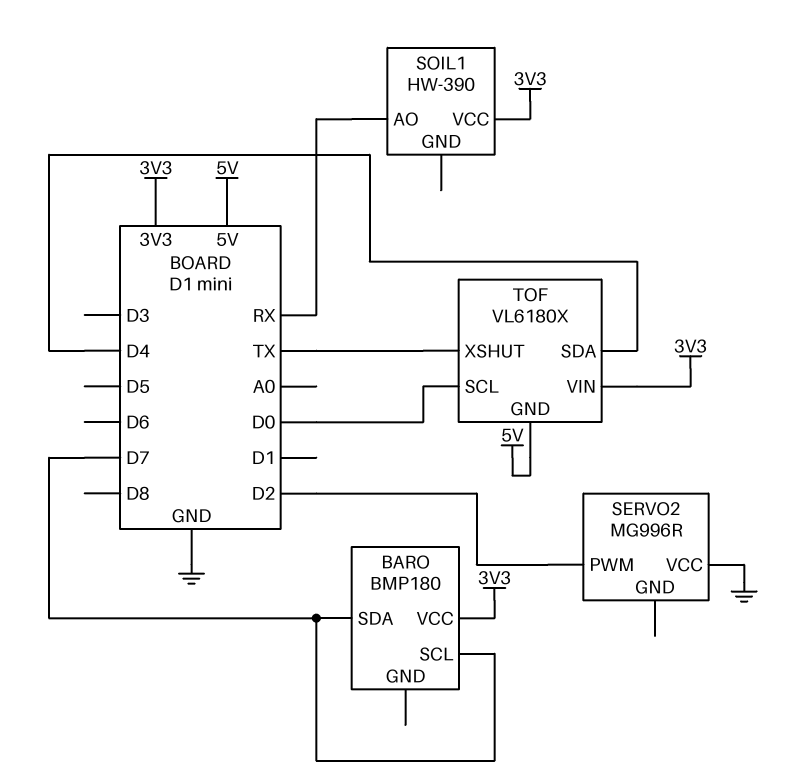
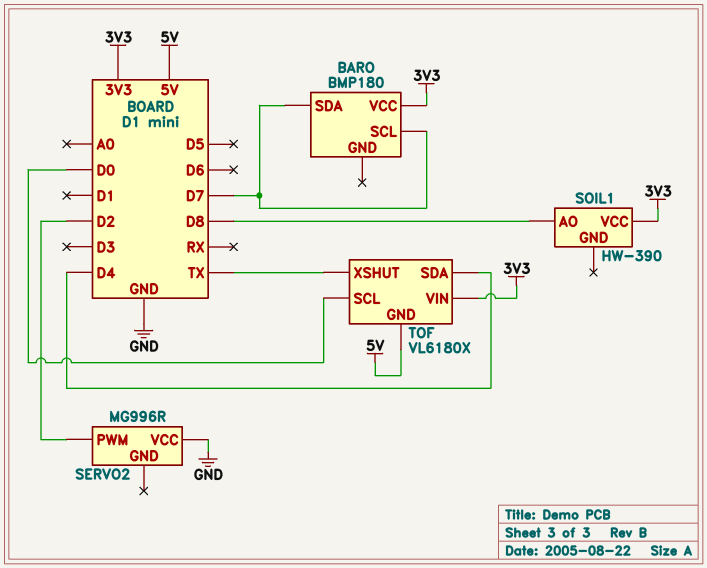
SOIL1 pin AO: RX -> D8

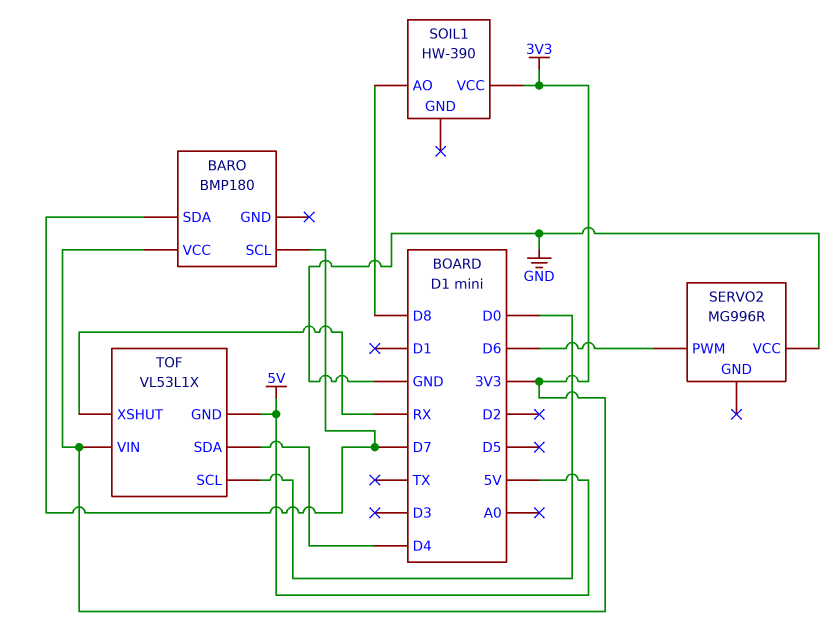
SERVO2 pin PWM: D2 -> D6
TOF: VL6180X -> VL53L1X
TOF pin XSHUT: TX -> RX

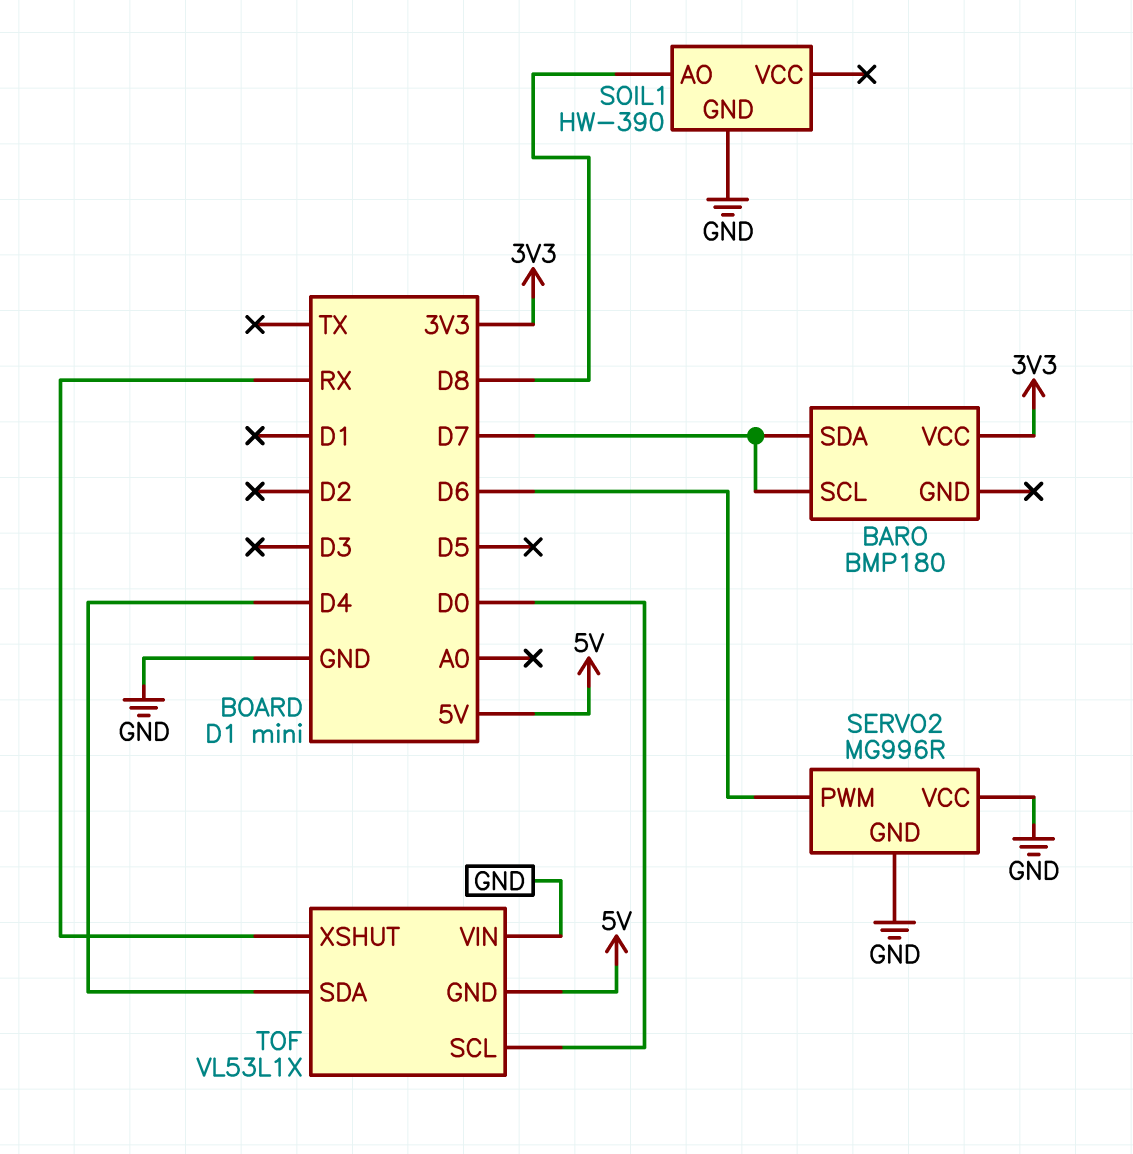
SERVO2 pin GND: none -> GND
SOIL1 pin GND: none -> GND
SOIL1 pin VCC: 3V3 -> none
TOF pin VIN: 3V3 -> GND

